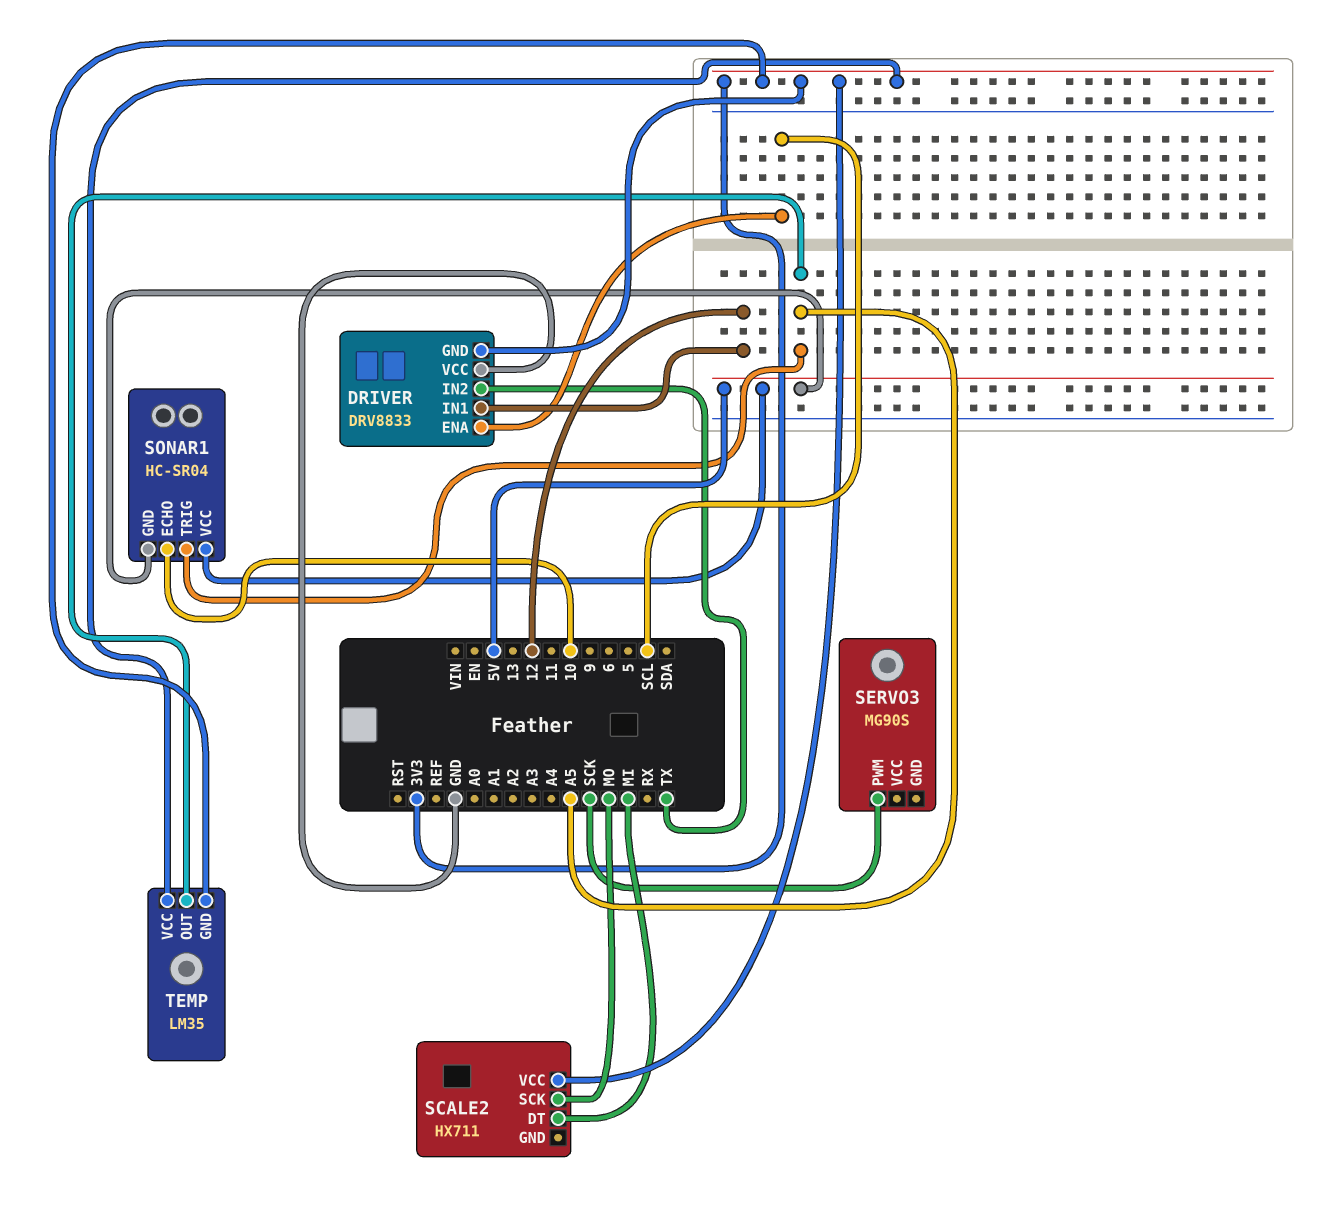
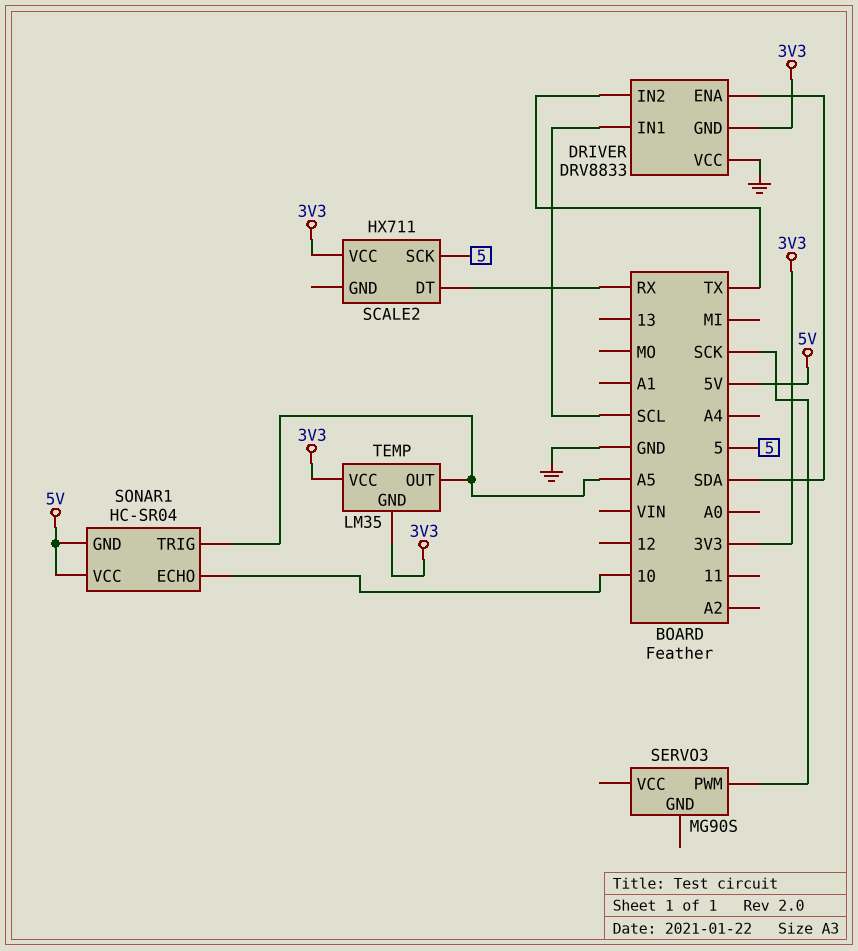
DRIVER pin ENA: SCL -> SDA
DRIVER pin IN1: 12 -> SCL
SCALE2 pin DT: MI -> RX
SCALE2 pin SCK: MO -> 5

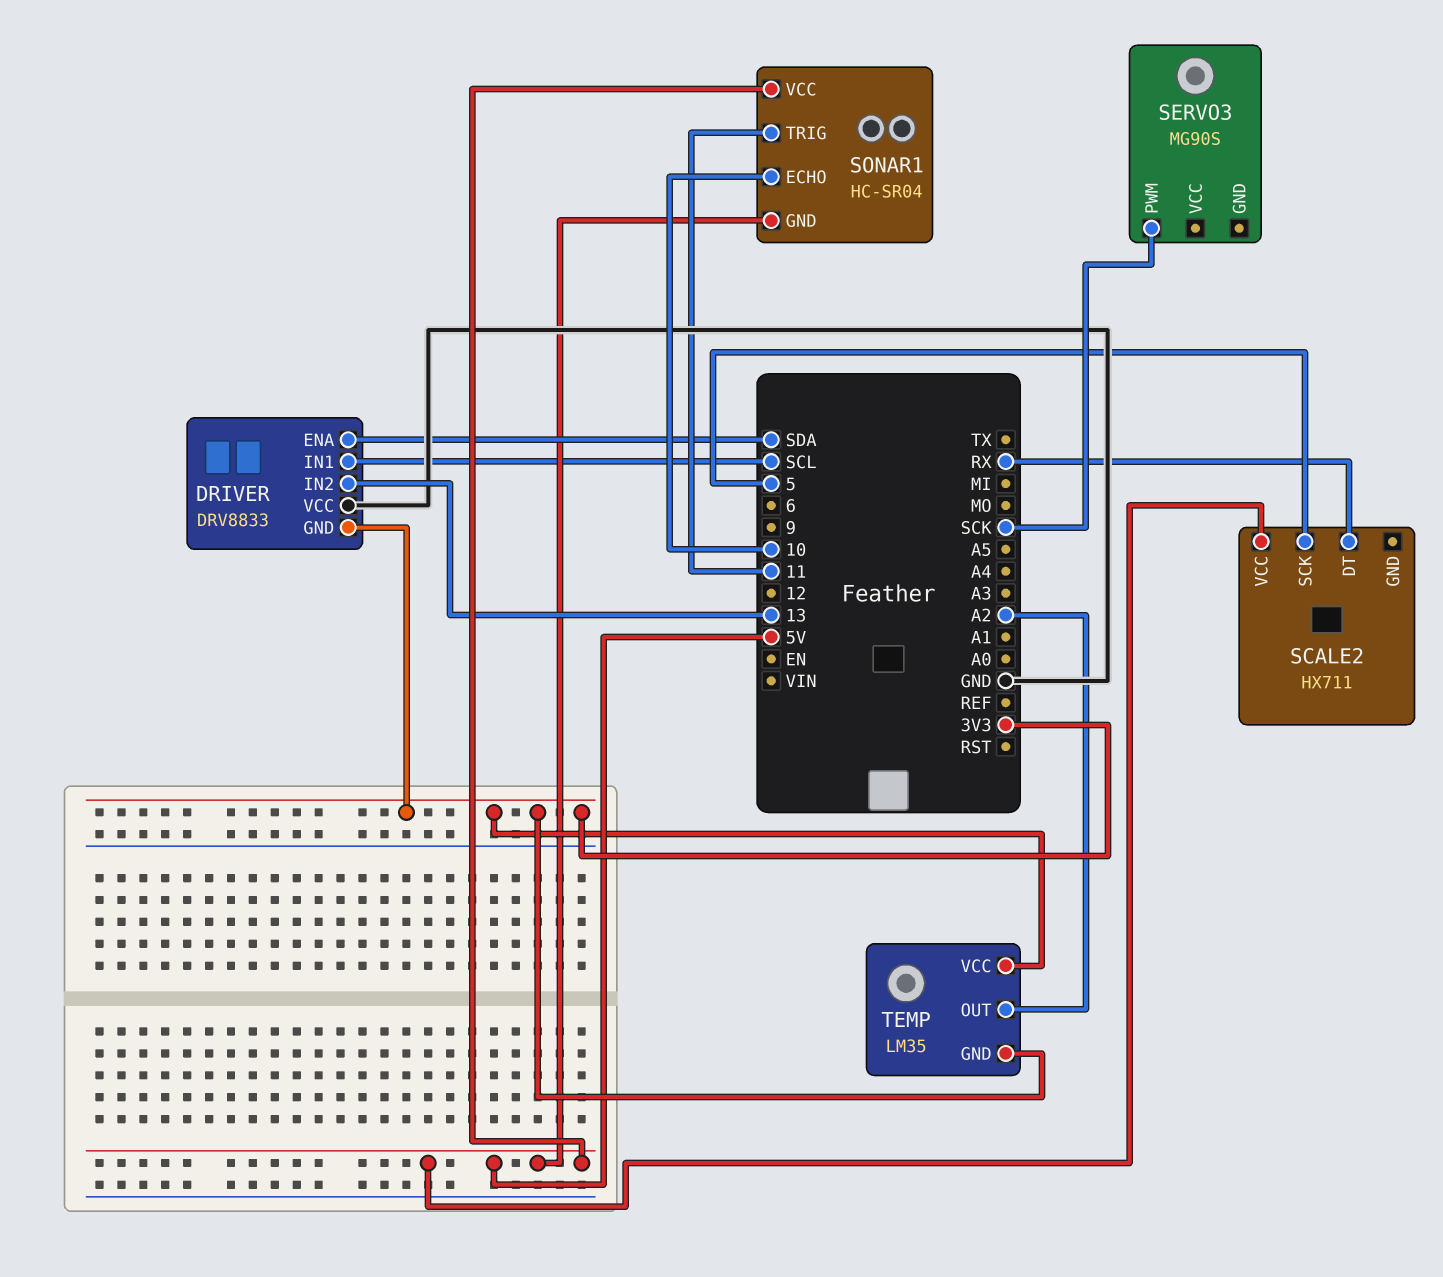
DRIVER pin IN2: TX -> 13
SCALE2 pin VCC: 3V3 -> 5V
SONAR1 pin TRIG: A5 -> 11
TEMP pin OUT: A5 -> A2

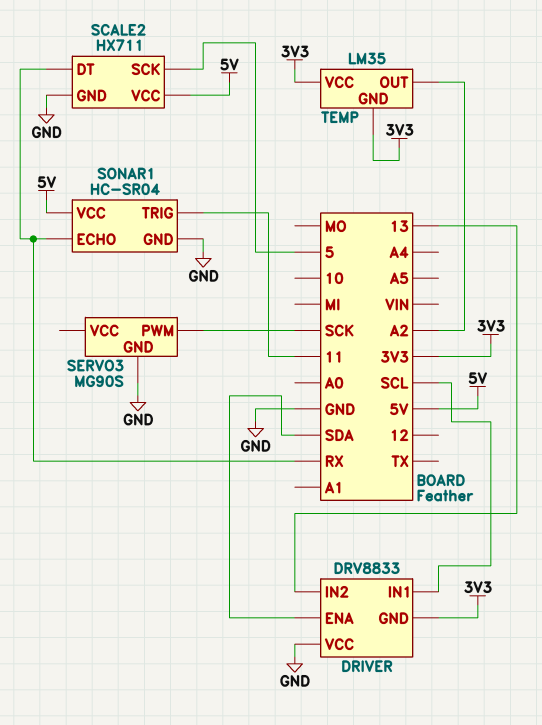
SCALE2 pin GND: none -> GND
SERVO3 pin GND: none -> GND
SONAR1 pin ECHO: 10 -> RX
SONAR1 pin GND: 5V -> GND

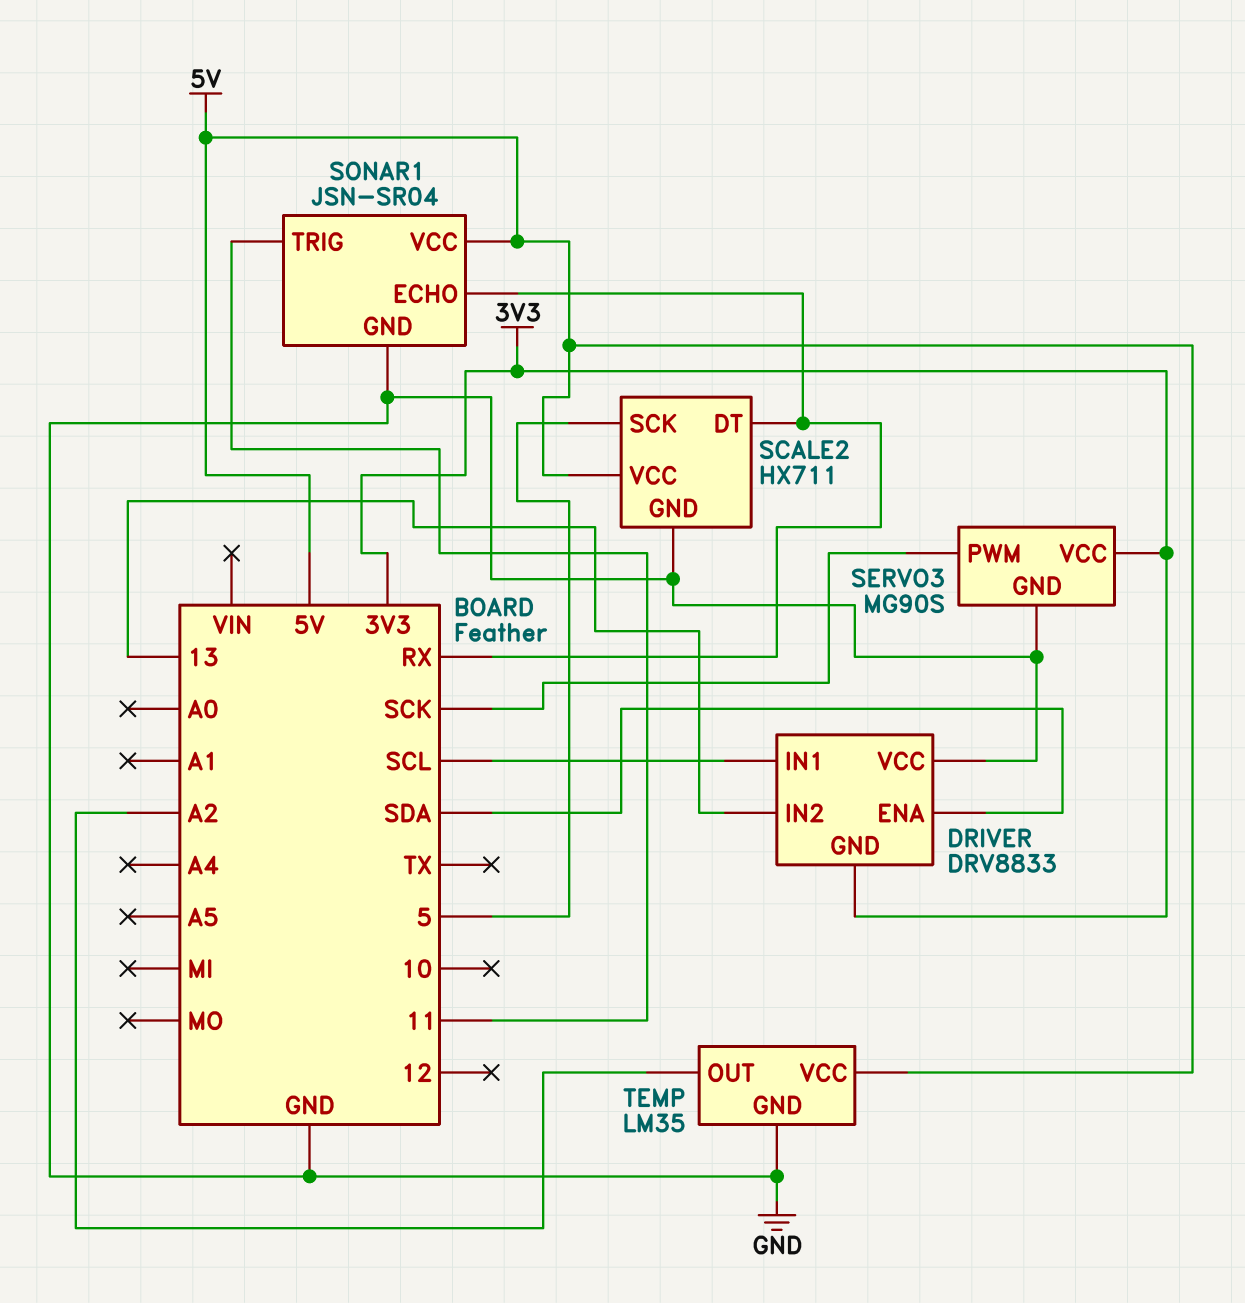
SERVO3 pin VCC: none -> 3V3
SONAR1: HC-SR04 -> JSN-SR04
TEMP pin GND: 3V3 -> GND
TEMP pin VCC: 3V3 -> 5V

